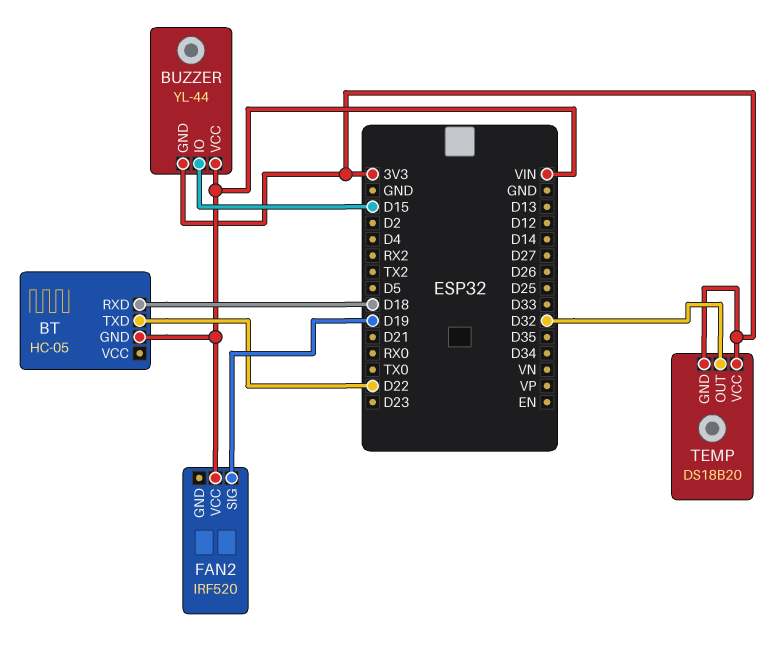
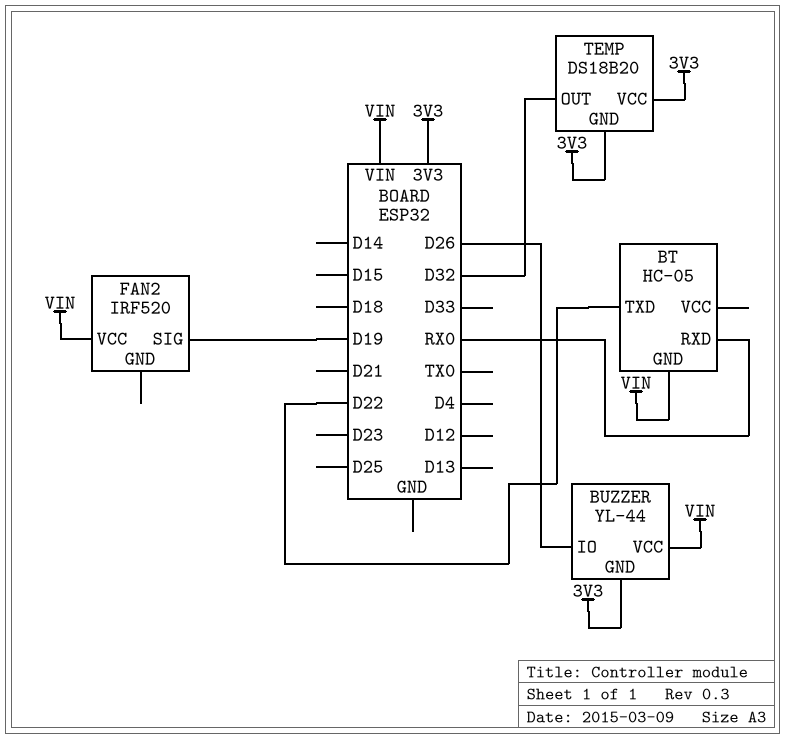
BT pin RXD: D18 -> RX0
BUZZER pin IO: D15 -> D26

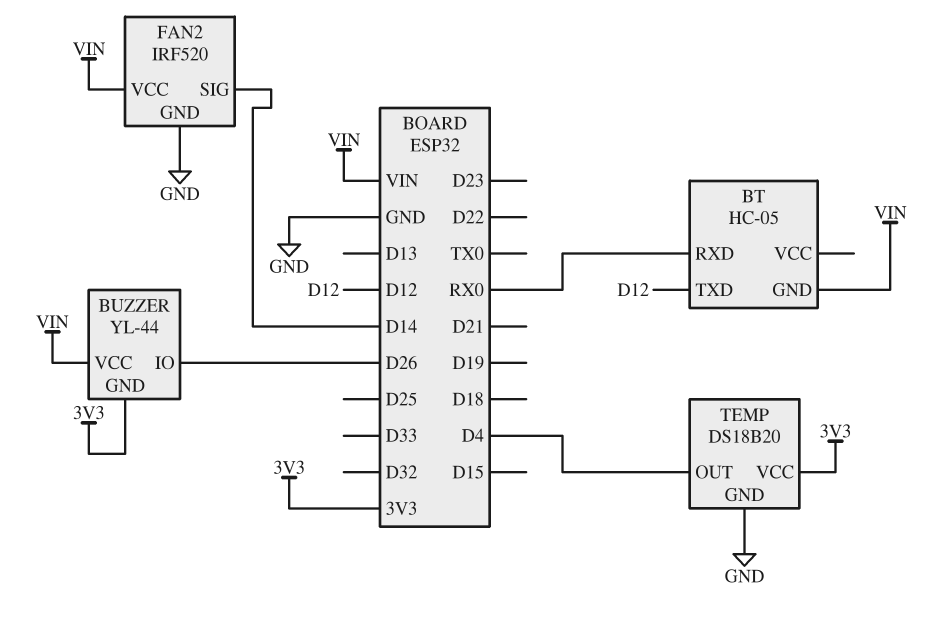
BT pin TXD: D22 -> D12
FAN2 pin GND: none -> GND
FAN2 pin SIG: D19 -> D14
TEMP pin GND: 3V3 -> GND
TEMP pin OUT: D32 -> D4

